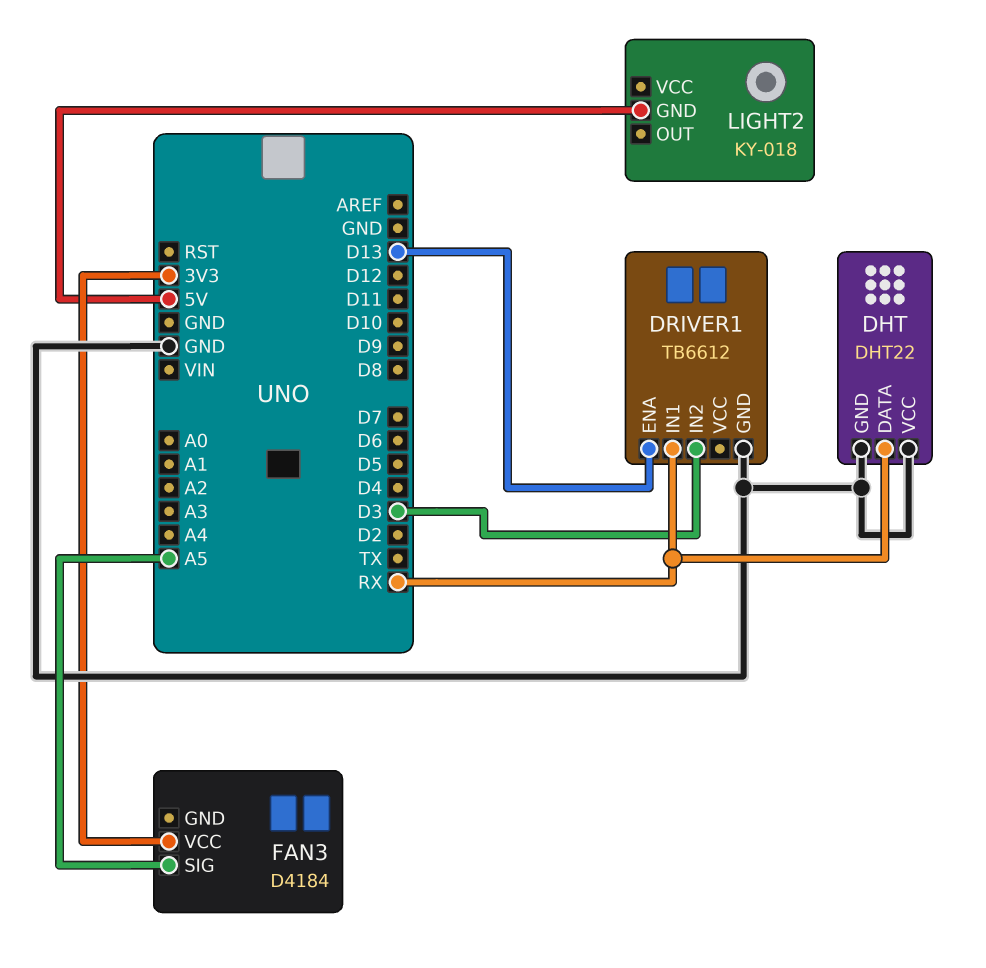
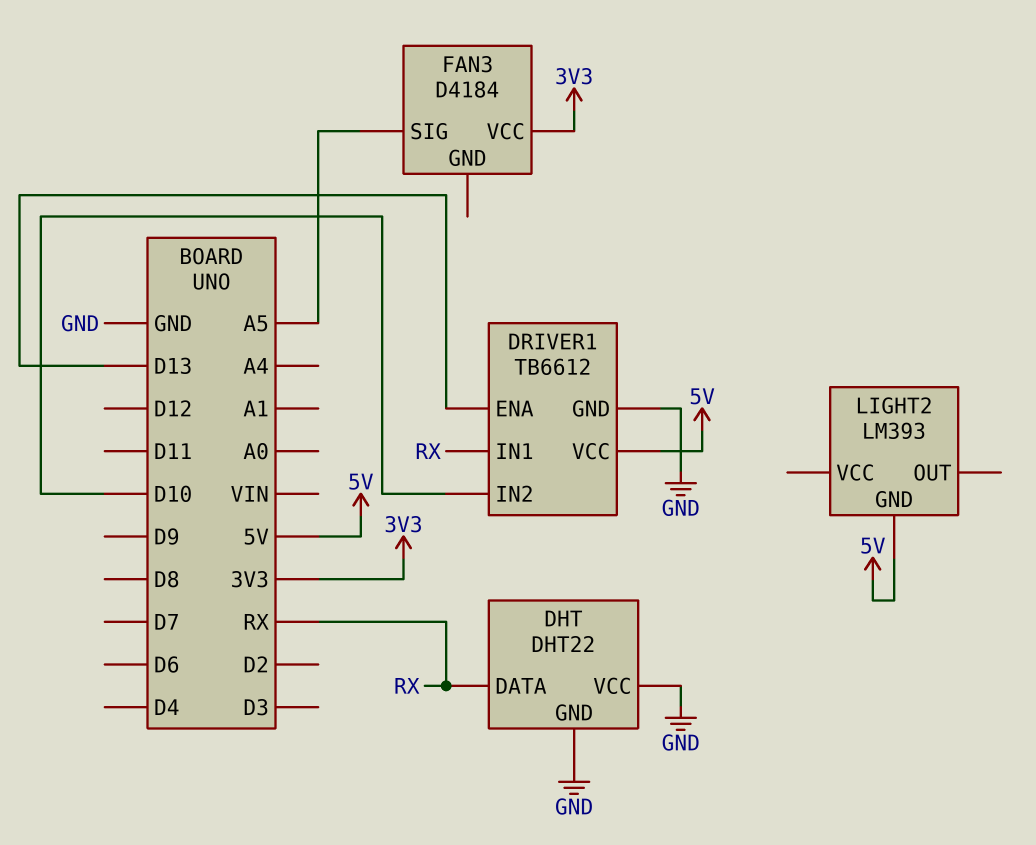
DRIVER1 pin IN2: D3 -> D10
DRIVER1 pin VCC: none -> 5V
LIGHT2: KY-018 -> LM393

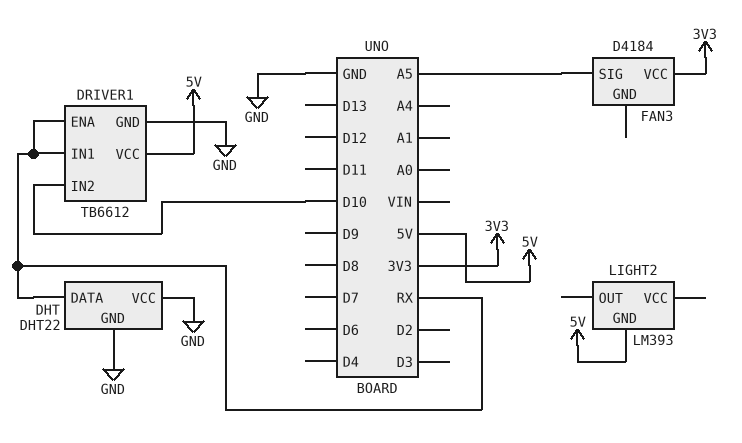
DRIVER1 pin ENA: D13 -> RX

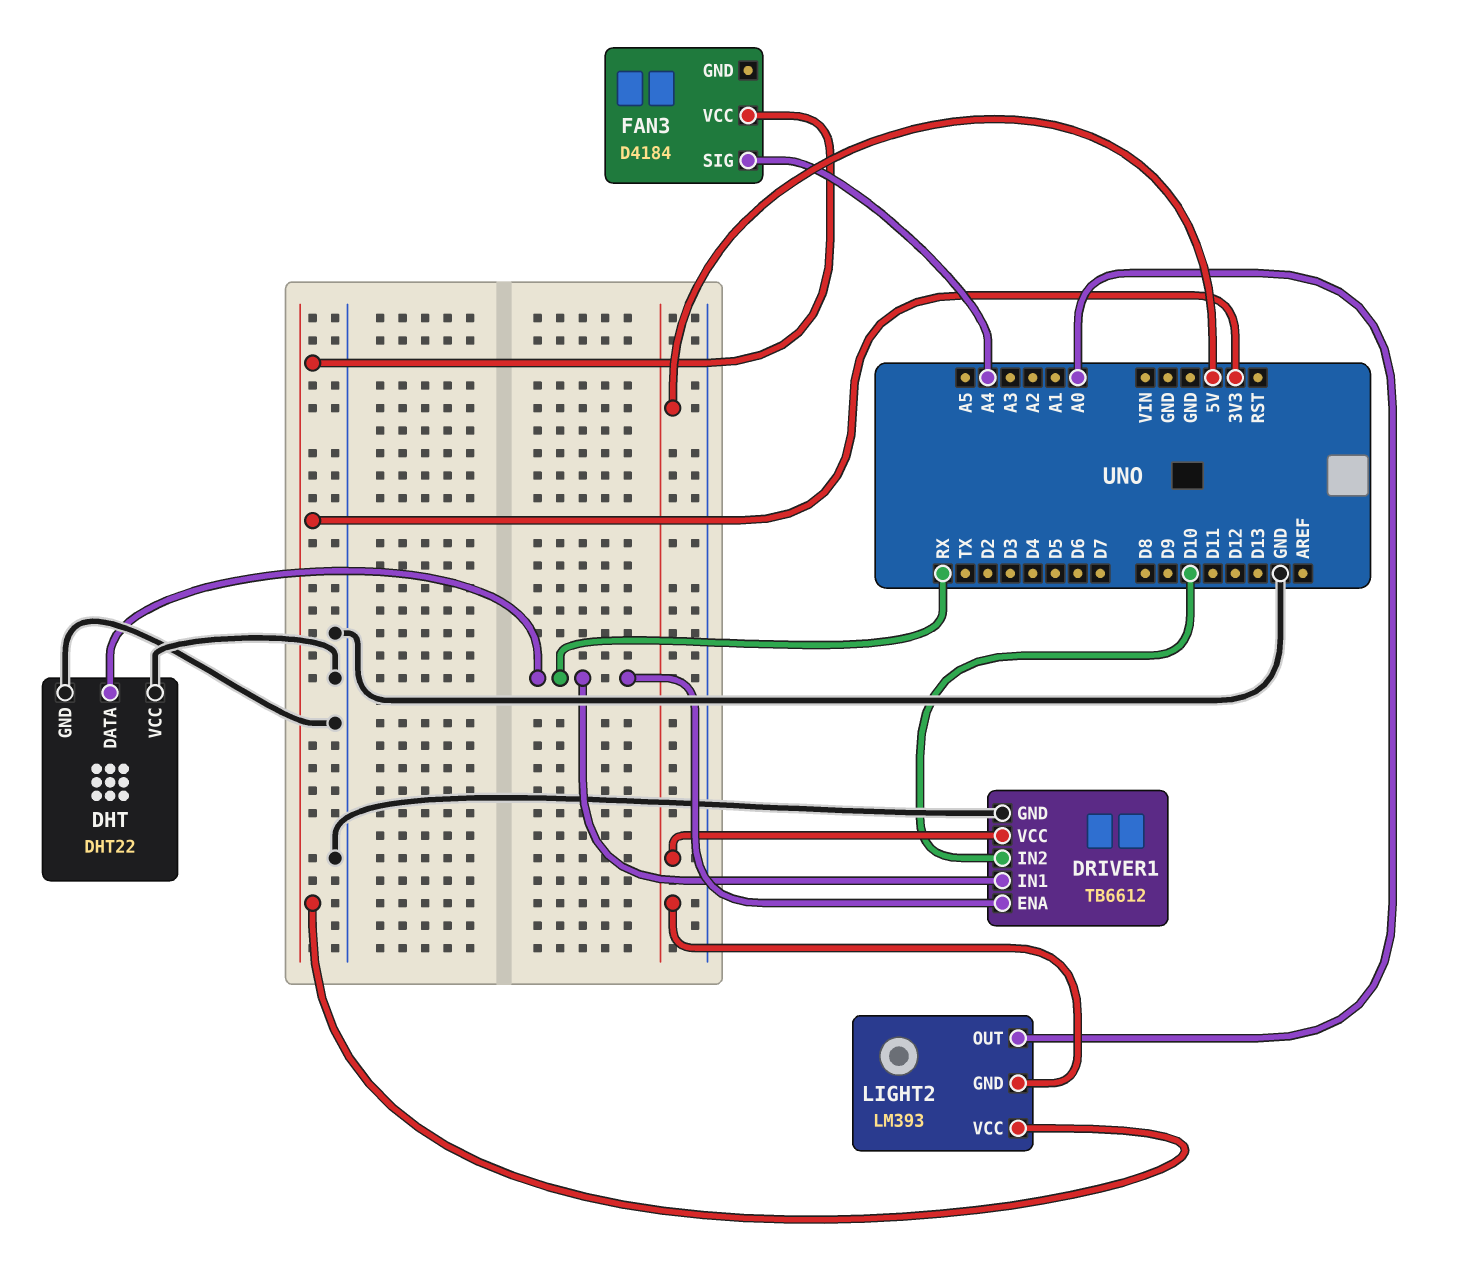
FAN3 pin SIG: A5 -> A4
LIGHT2 pin OUT: none -> A0
LIGHT2 pin VCC: none -> 3V3

